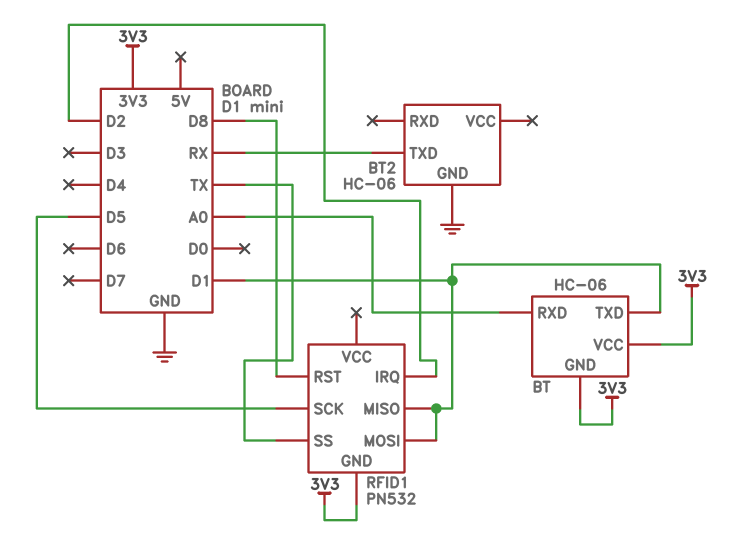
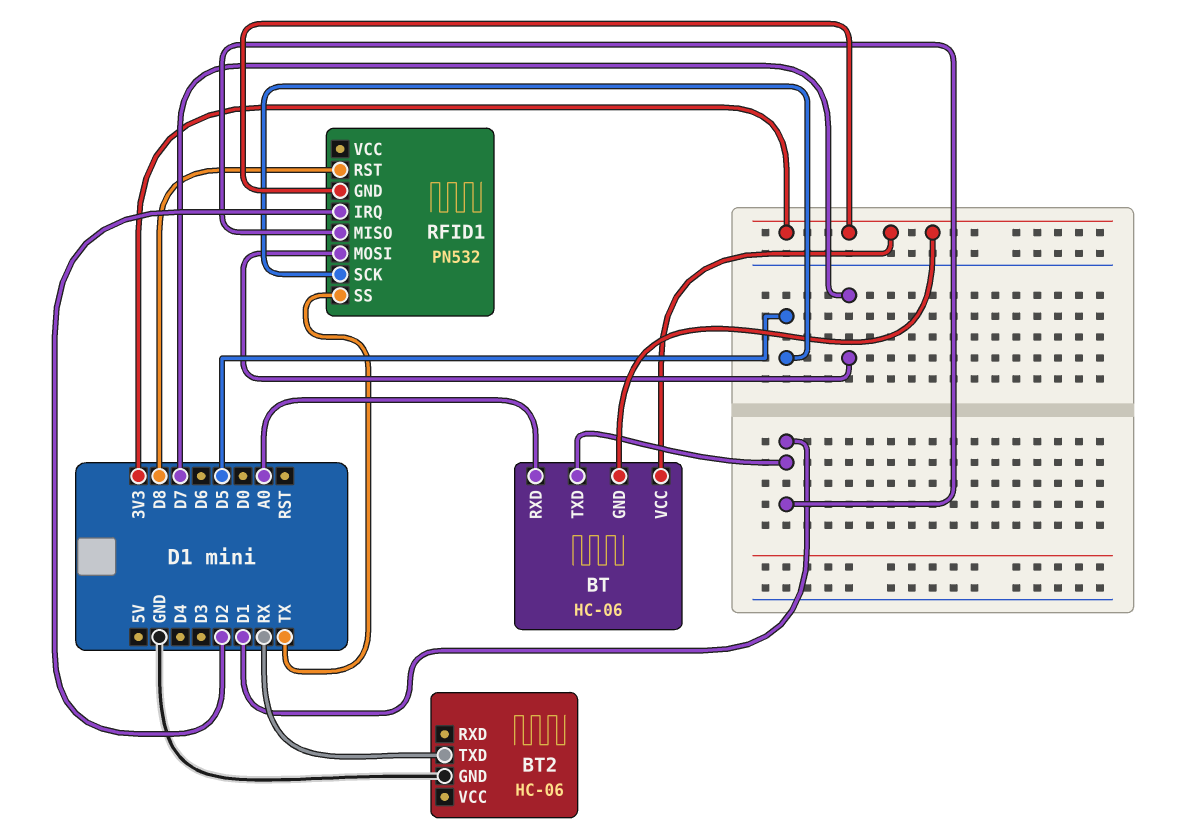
RFID1 pin MOSI: D1 -> D7

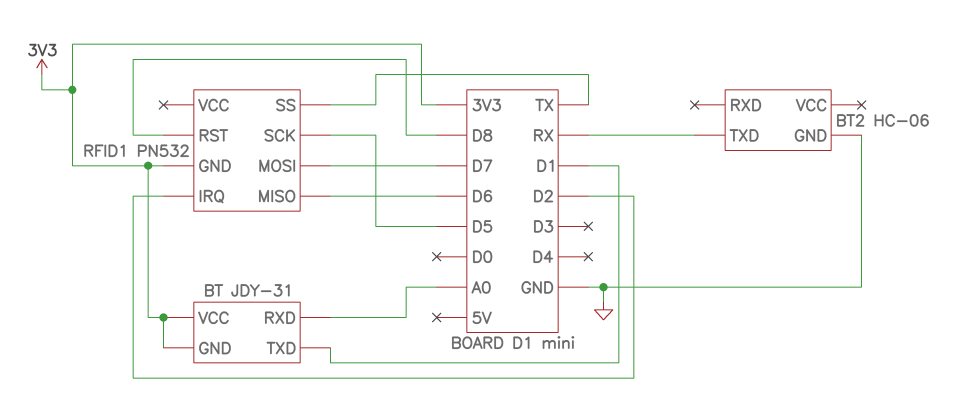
BT: HC-06 -> JDY-31
RFID1 pin MISO: D1 -> D6

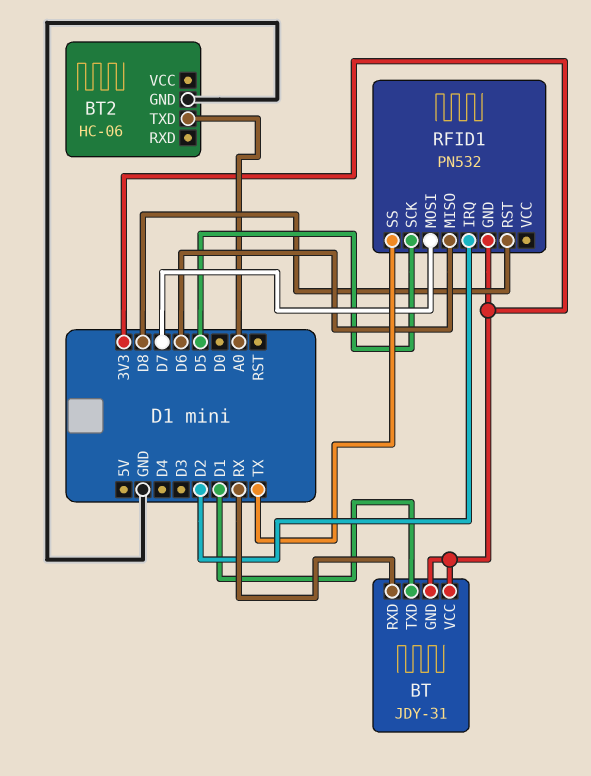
BT pin RXD: A0 -> RX
BT2 pin TXD: RX -> A0

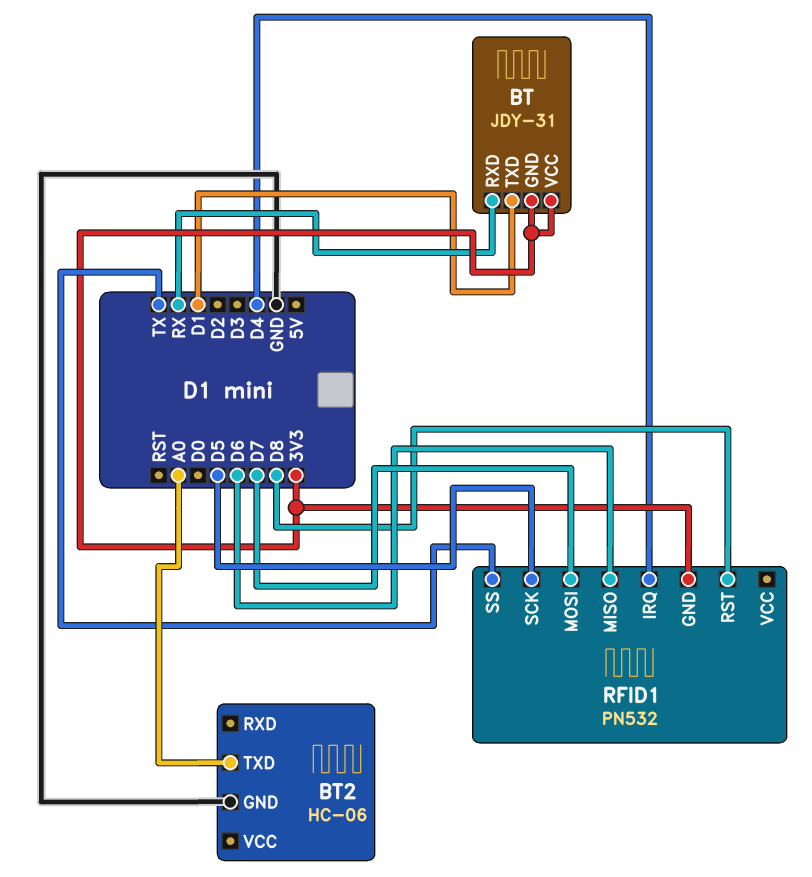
RFID1 pin IRQ: D2 -> D4

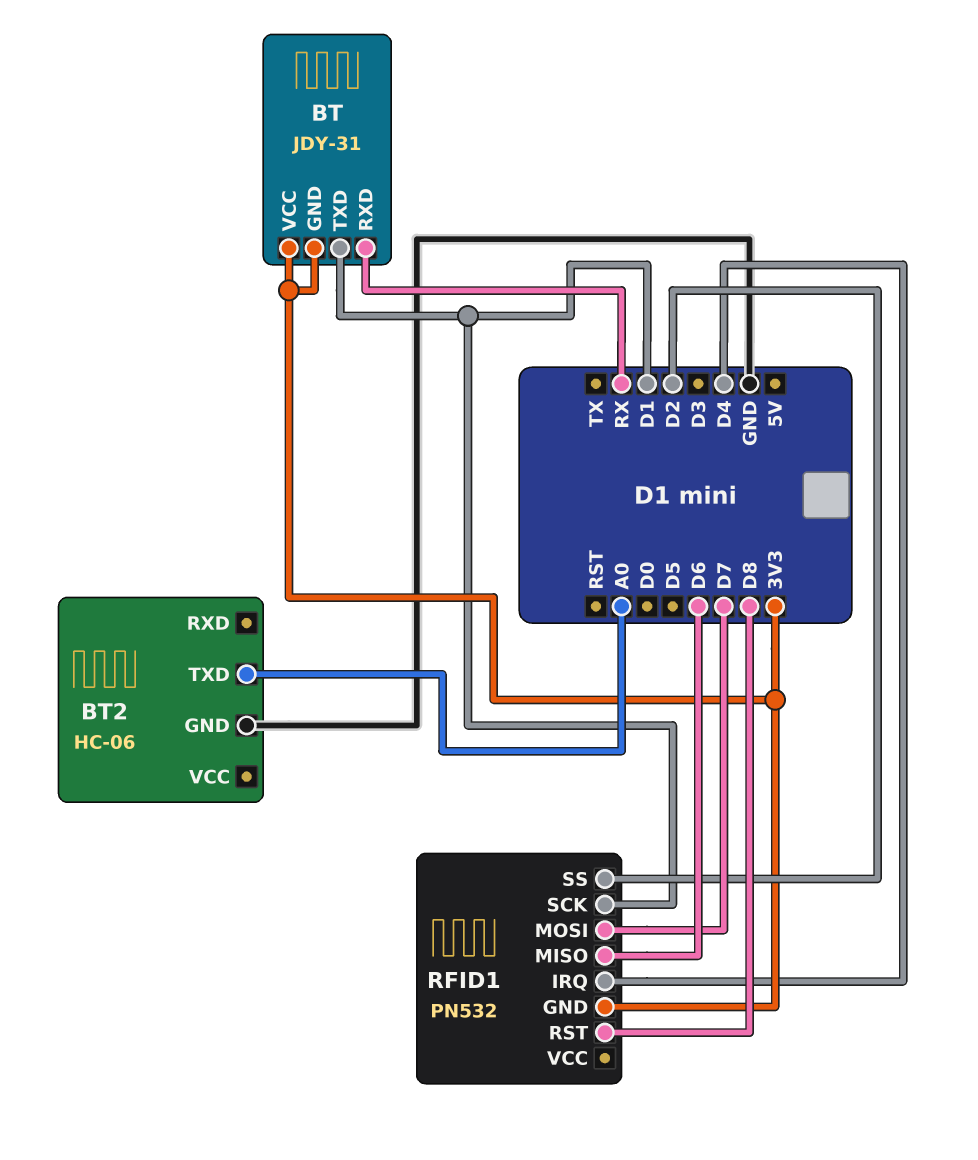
RFID1 pin SCK: D5 -> D1
RFID1 pin SS: TX -> D2

